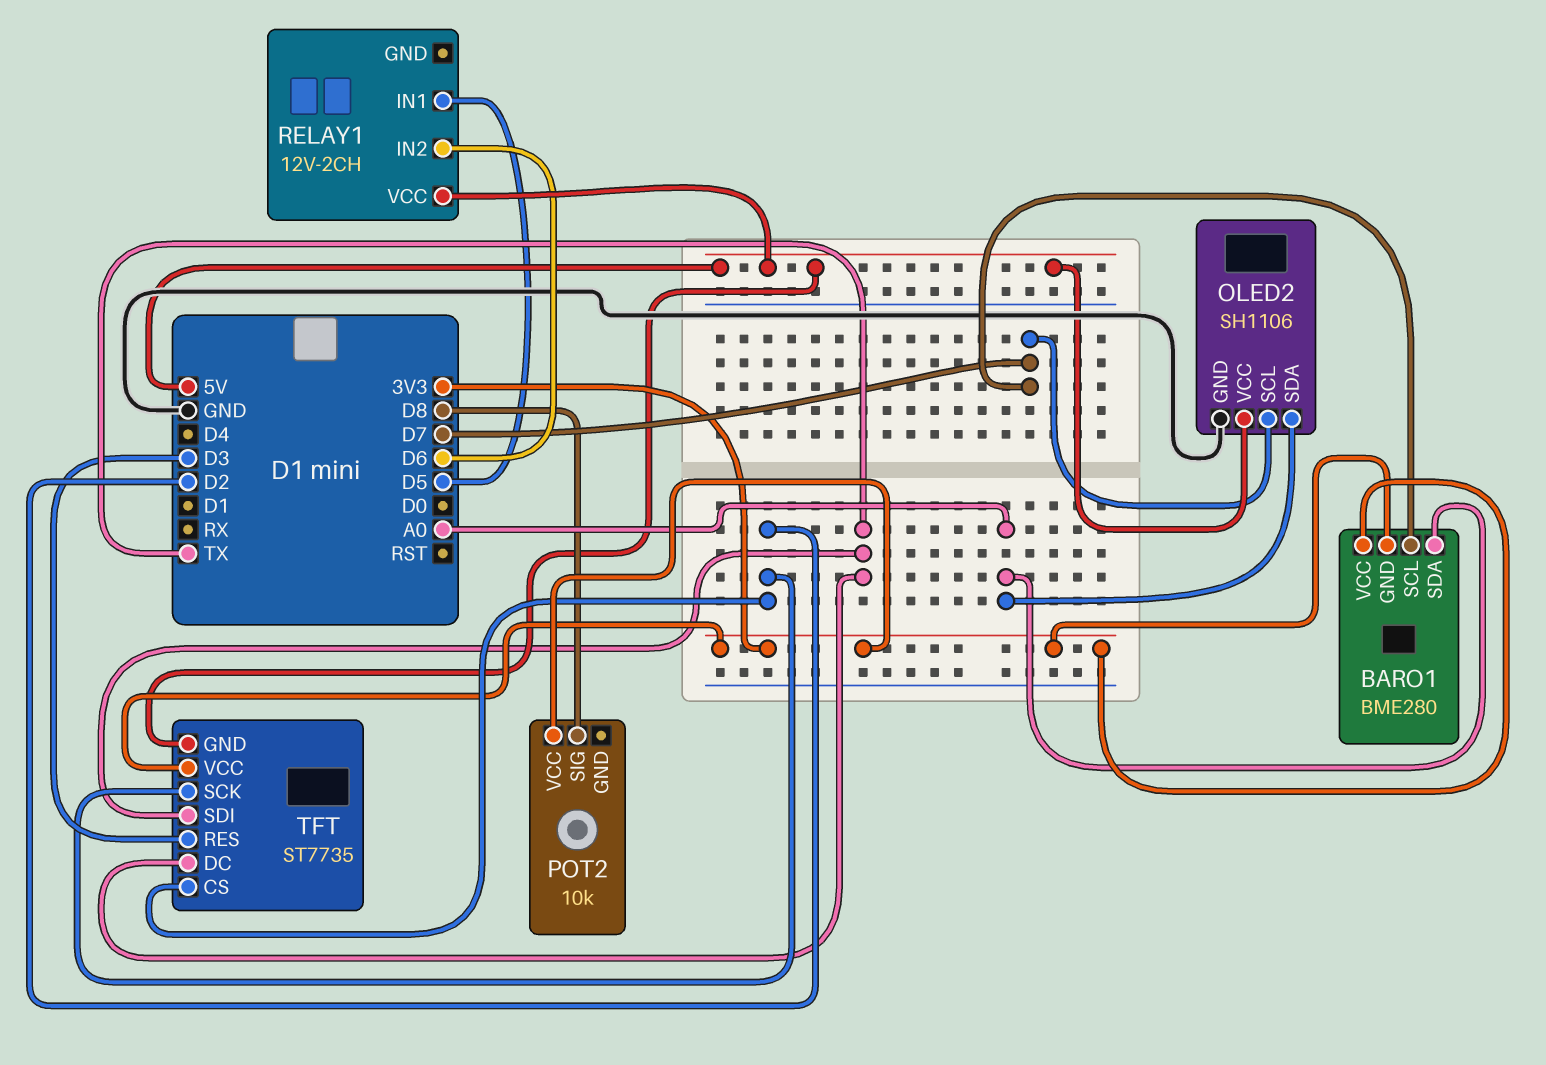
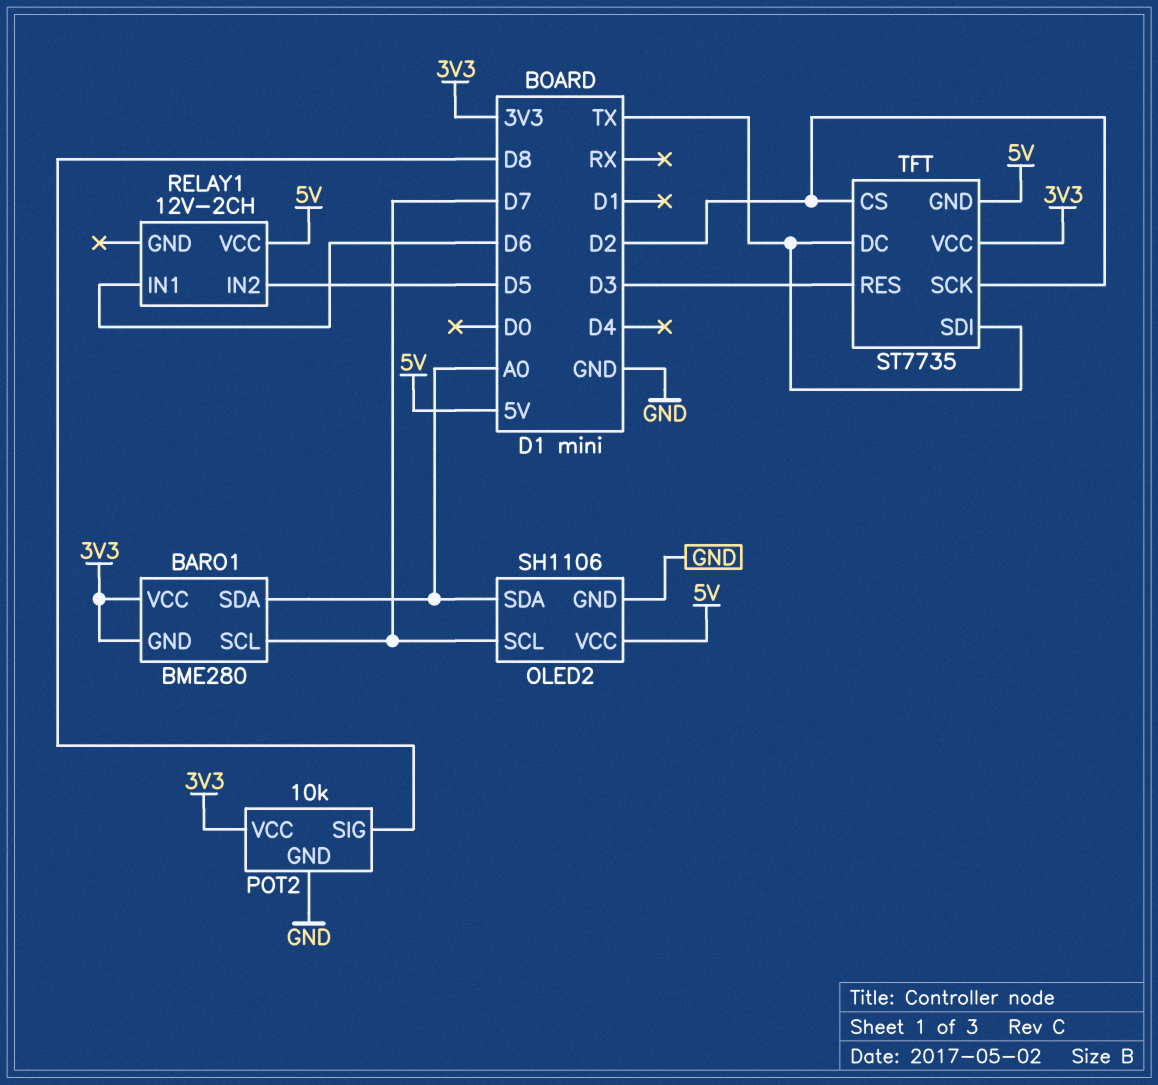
POT2 pin GND: none -> GND
RELAY1 pin IN1: D5 -> D6
RELAY1 pin IN2: D6 -> D5

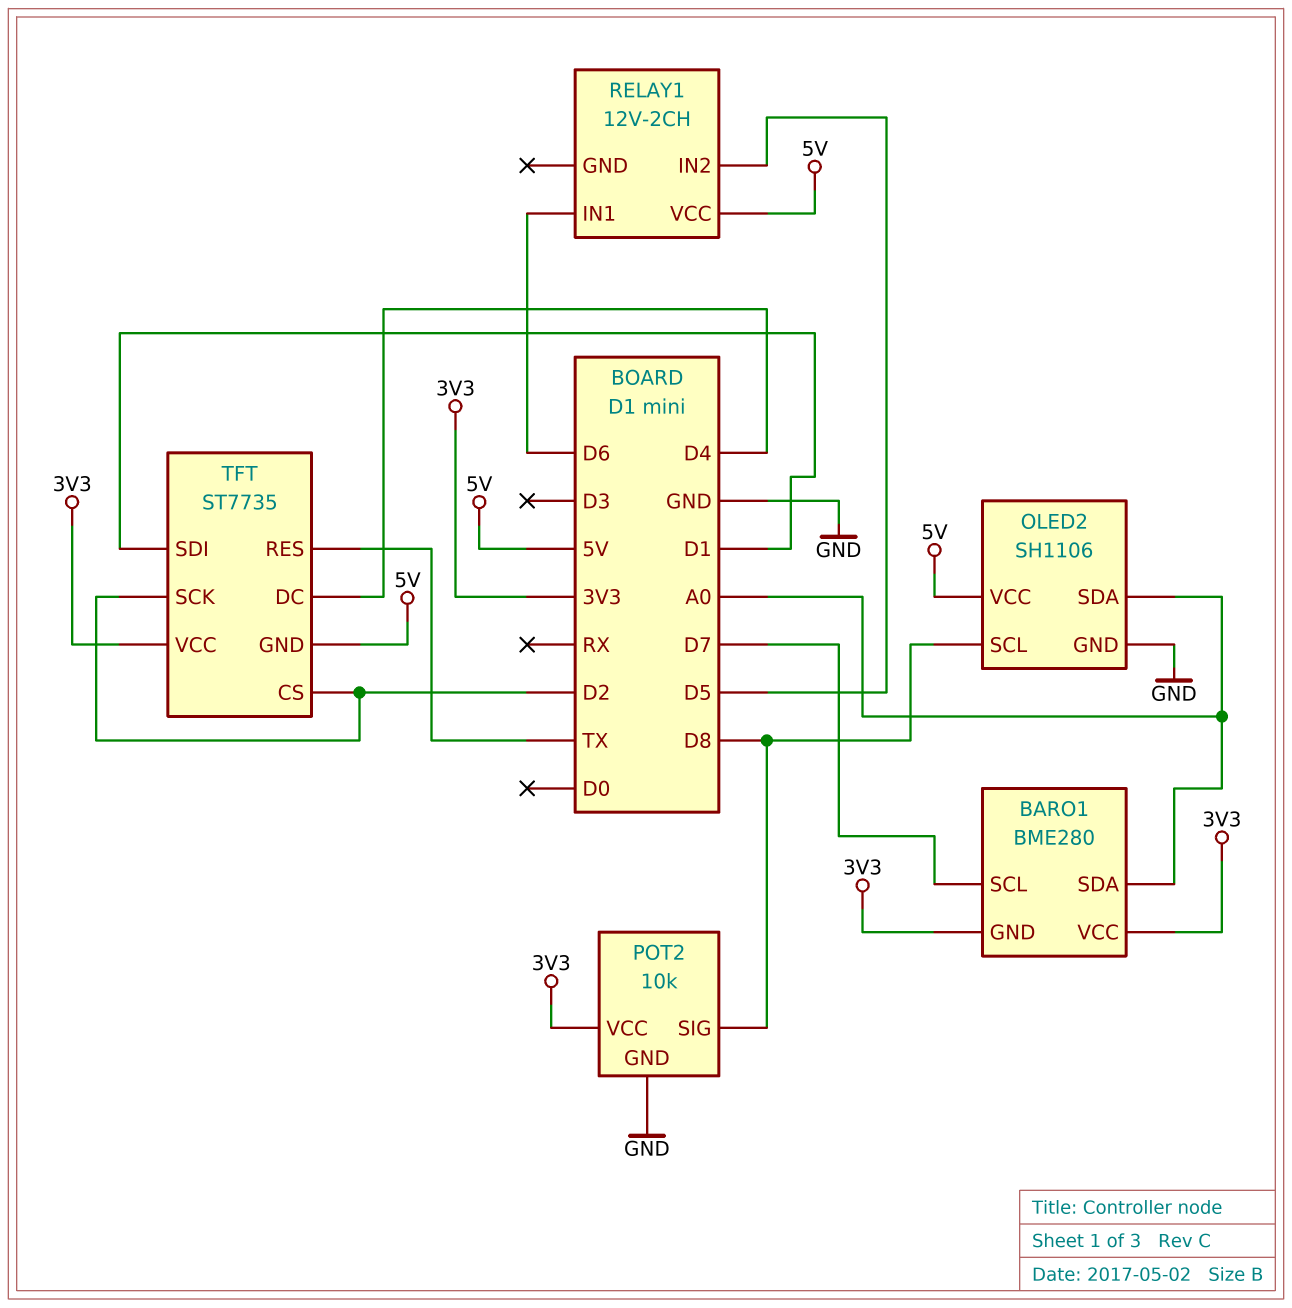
OLED2 pin SCL: D7 -> D8
TFT pin DC: TX -> D4
TFT pin RES: D3 -> TX
TFT pin SDI: TX -> D1

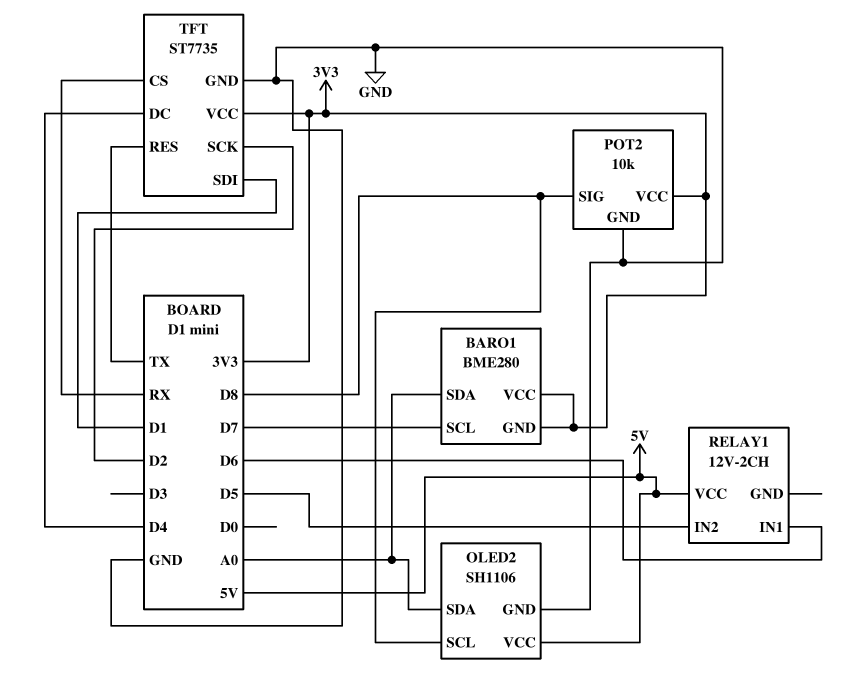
TFT pin CS: D2 -> RX
TFT pin GND: 5V -> GND

